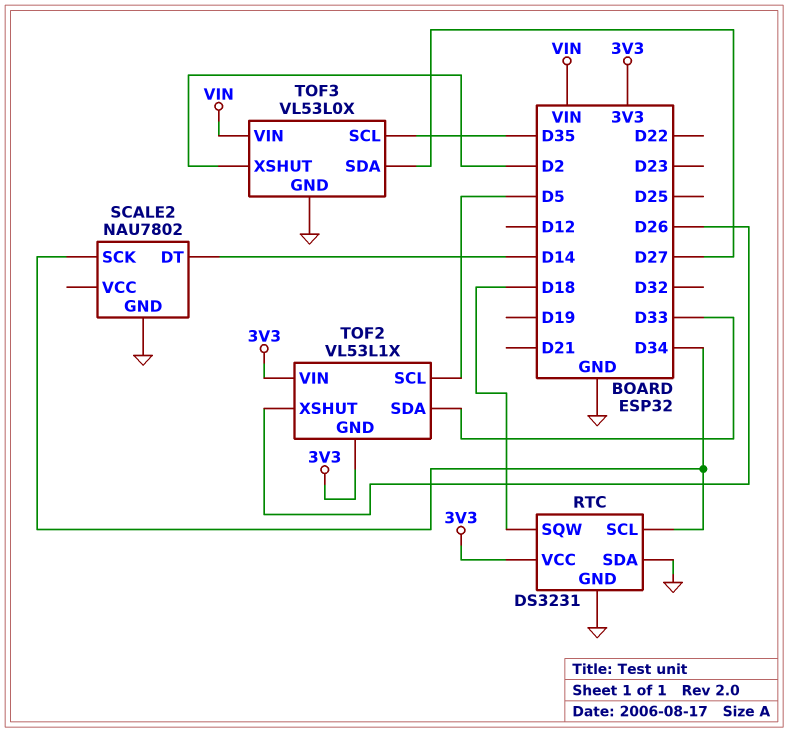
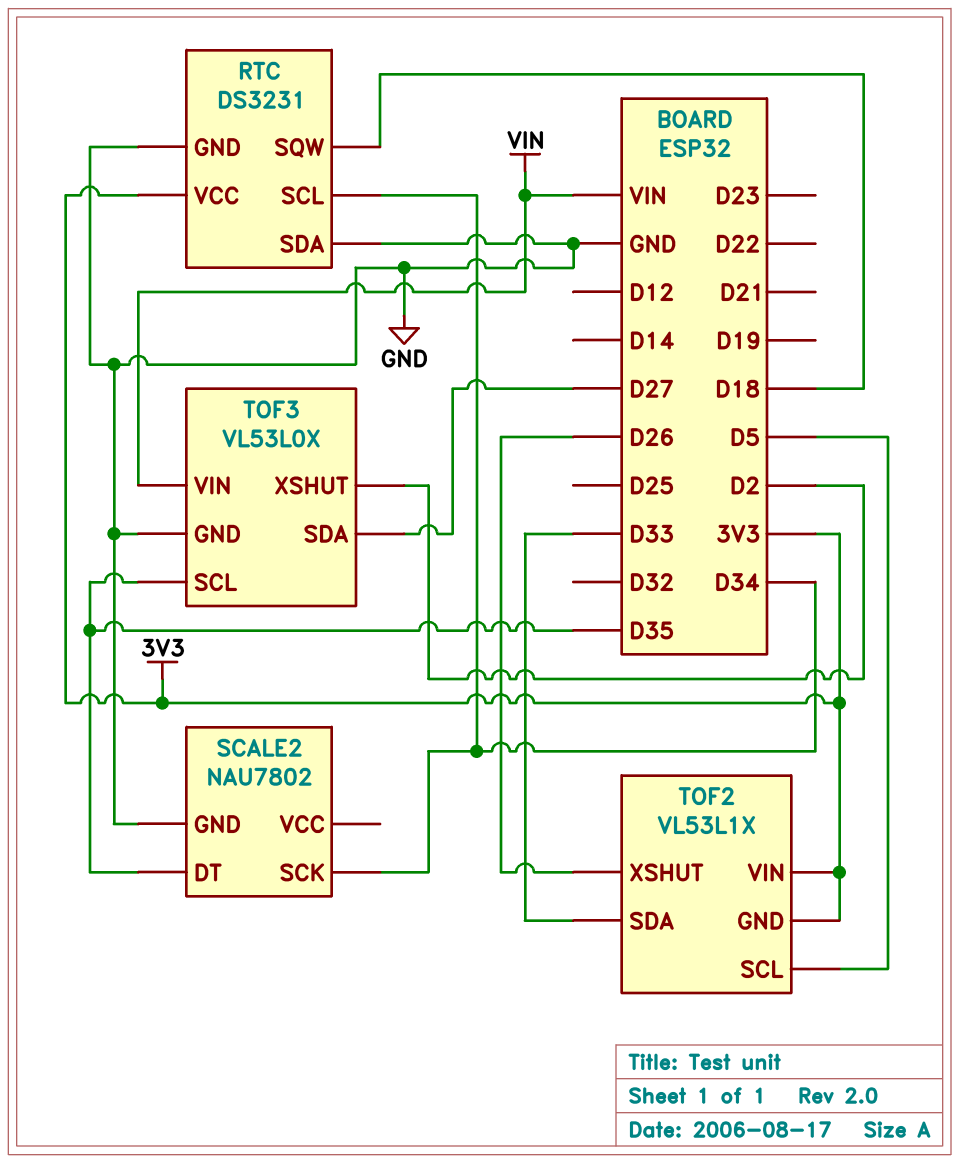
SCALE2 pin DT: D14 -> D35

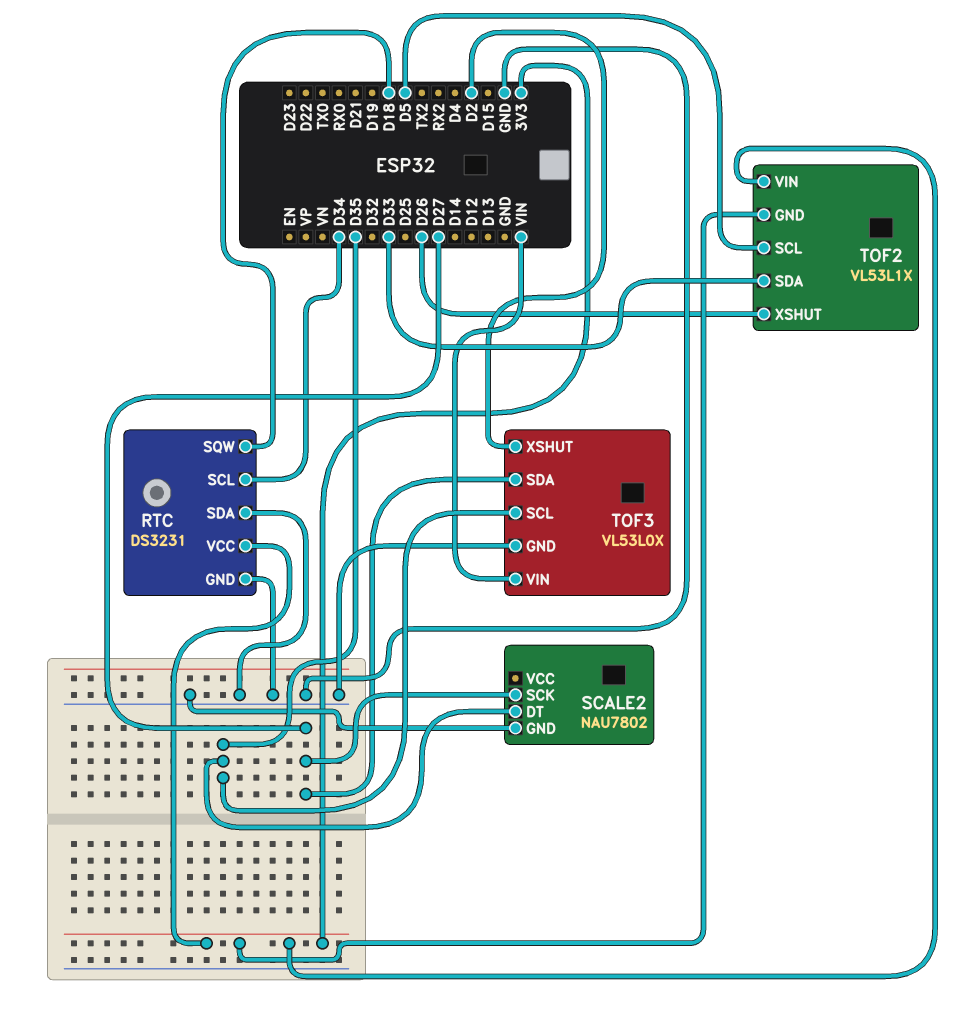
SCALE2 pin SCK: D34 -> D27

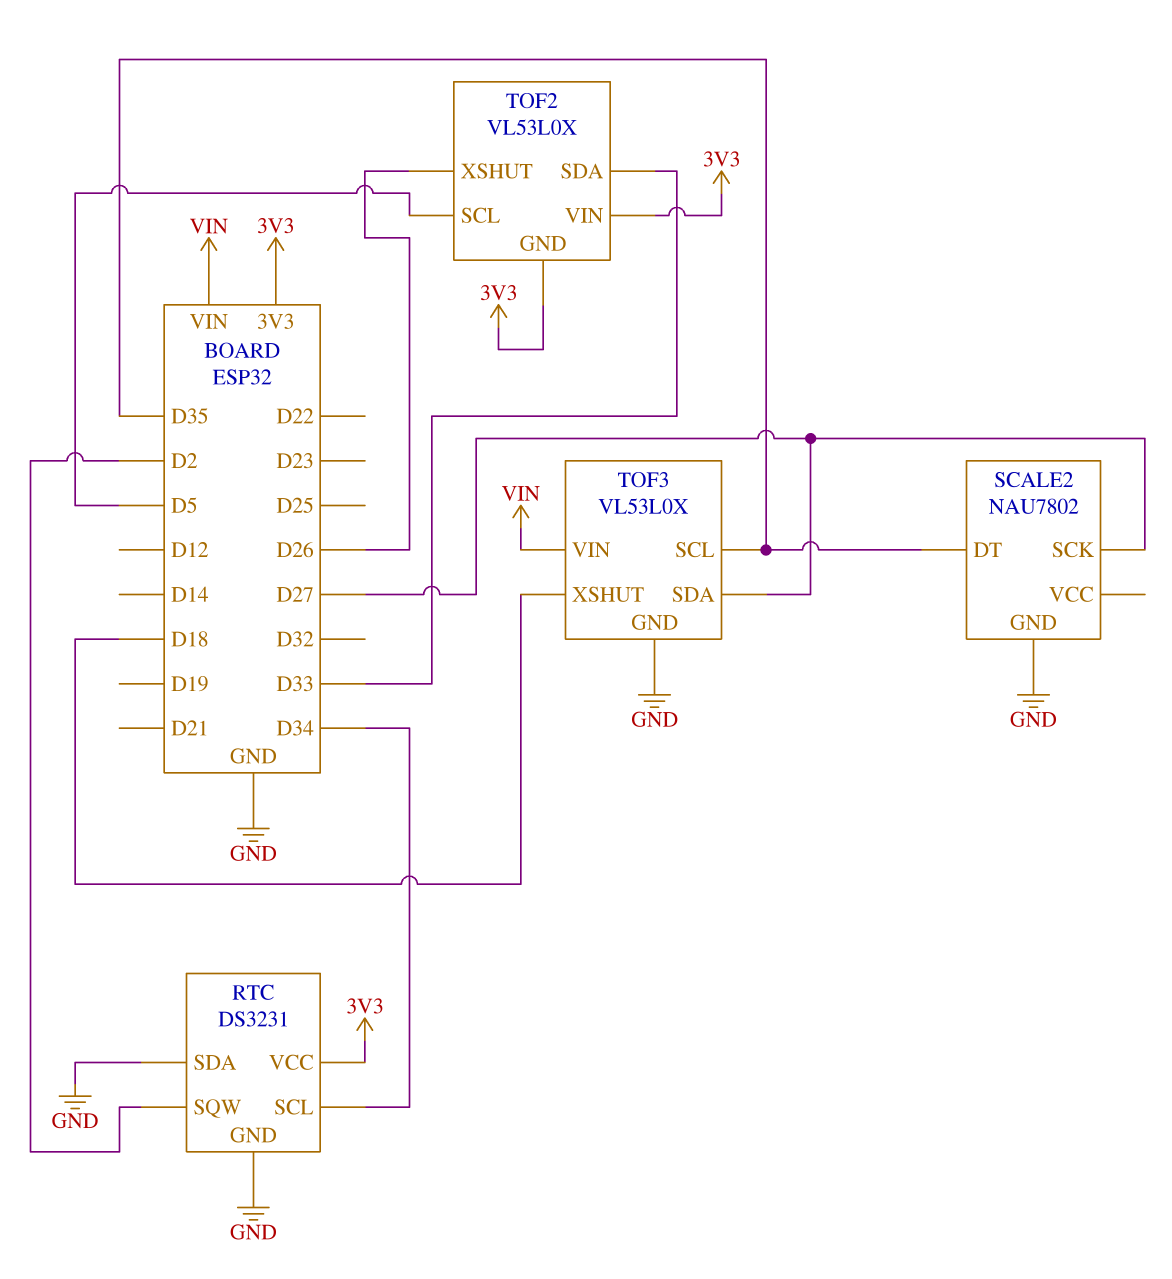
RTC pin SQW: D18 -> D2
TOF2: VL53L1X -> VL53L0X
TOF3 pin XSHUT: D2 -> D18

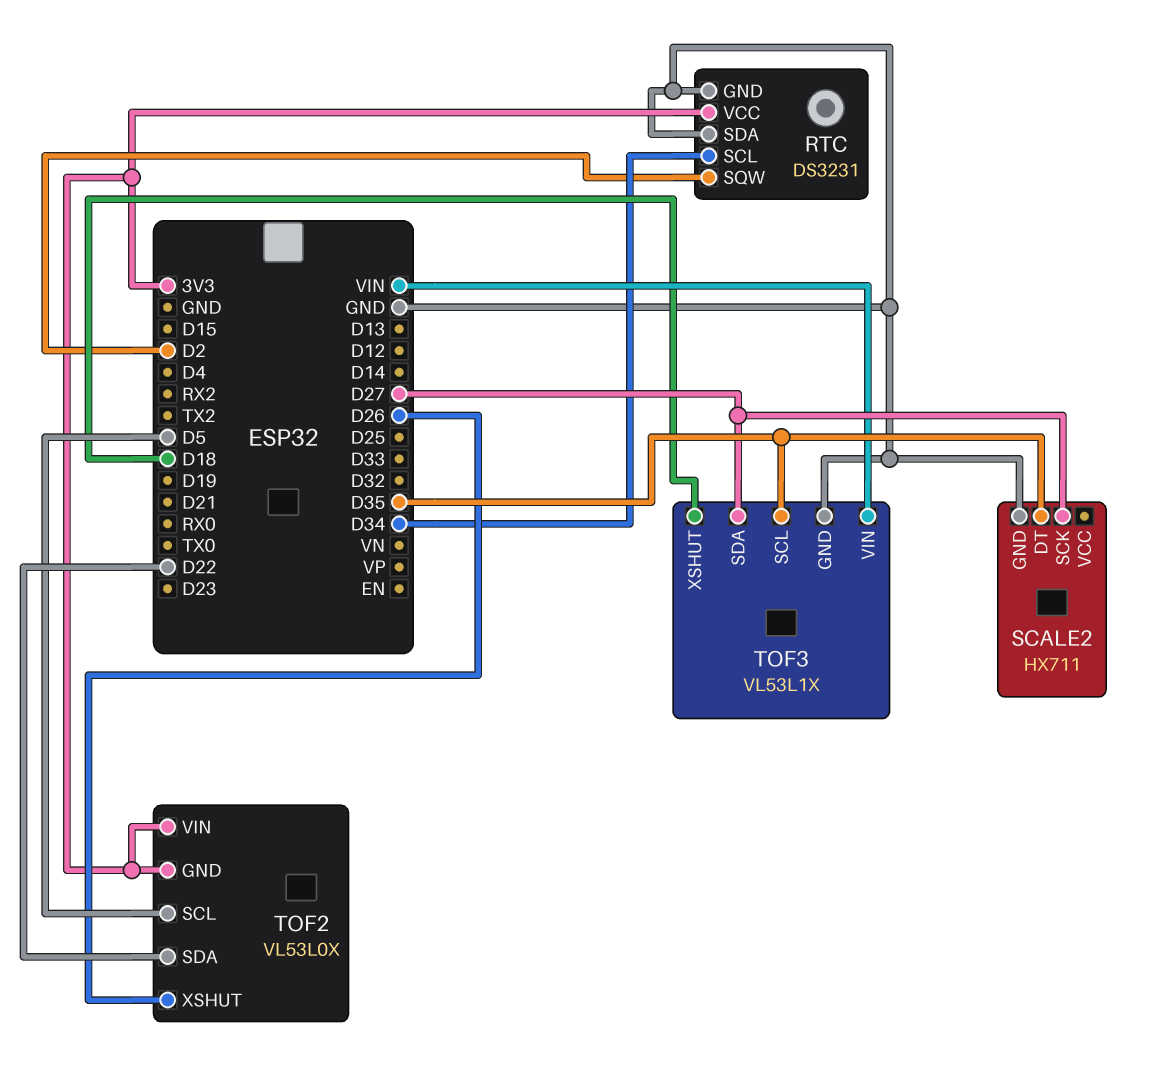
SCALE2: NAU7802 -> HX711
TOF2 pin SDA: D33 -> D22
TOF3: VL53L0X -> VL53L1X

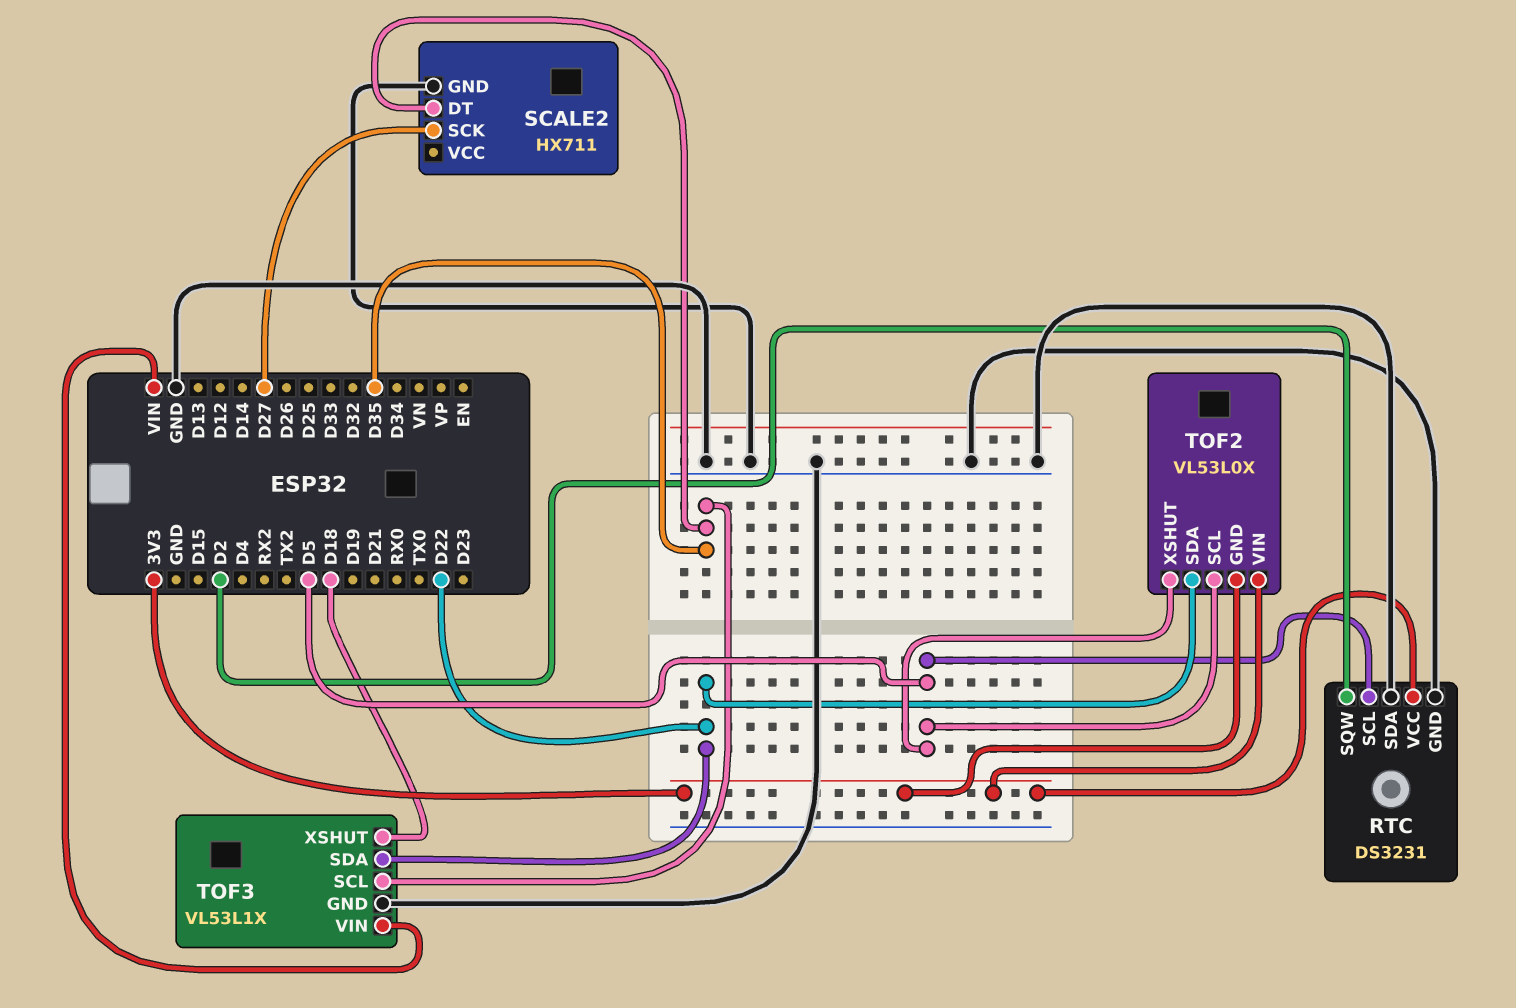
RTC pin SCL: D34 -> D5
TOF2 pin XSHUT: D26 -> D5
TOF3 pin SDA: D27 -> D22

